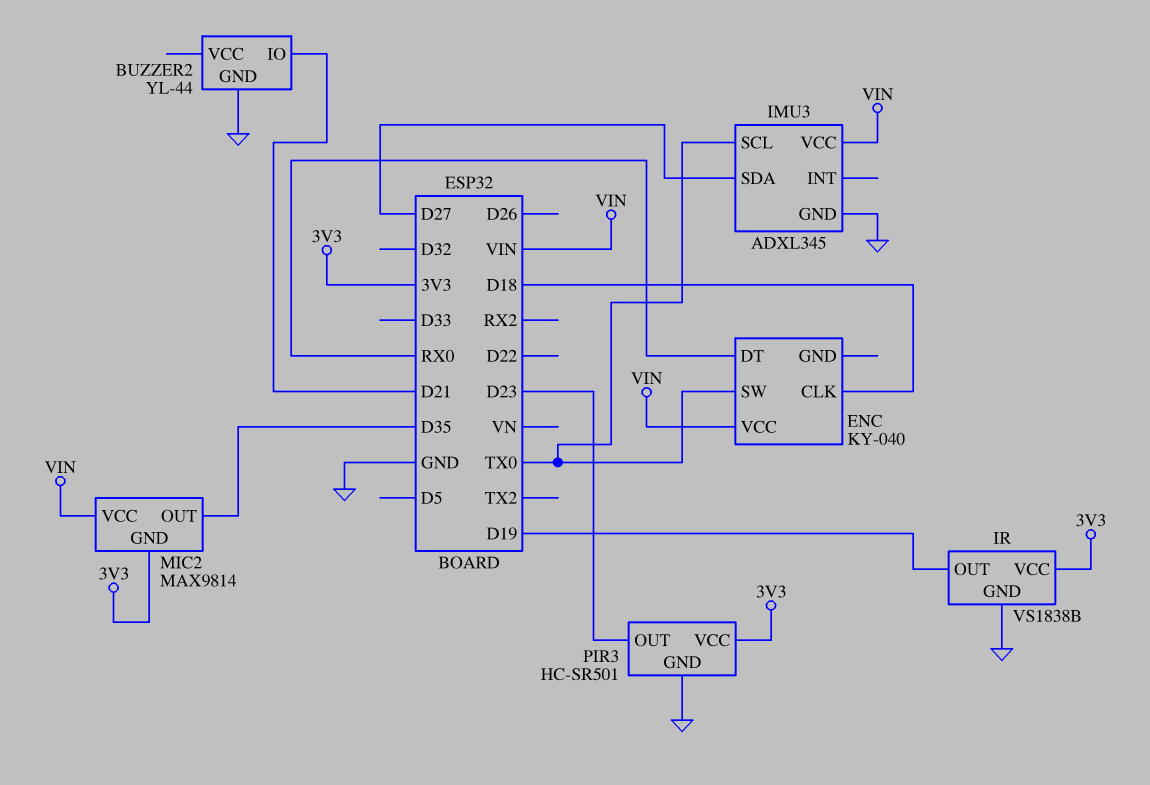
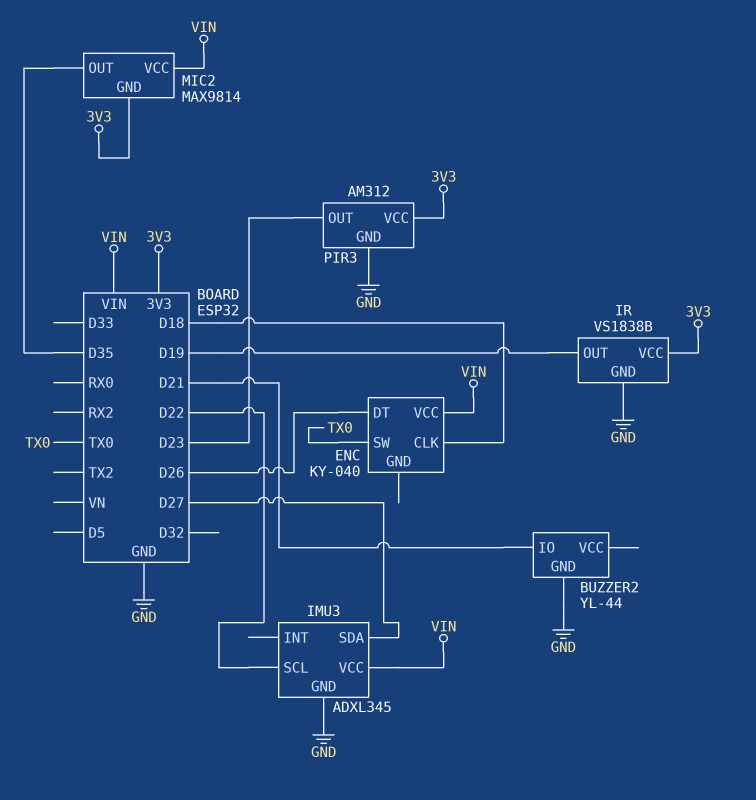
ENC pin DT: RX0 -> D26
IMU3 pin SCL: TX0 -> D22
PIR3: HC-SR501 -> AM312

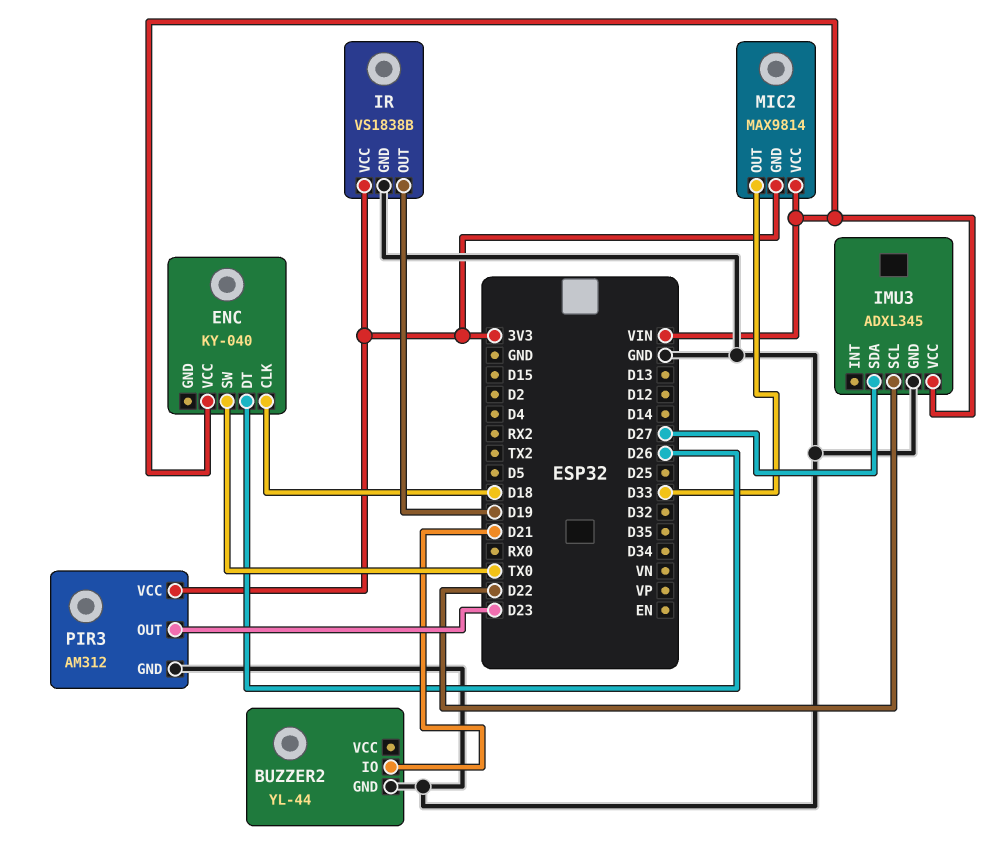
MIC2 pin OUT: D35 -> D33

